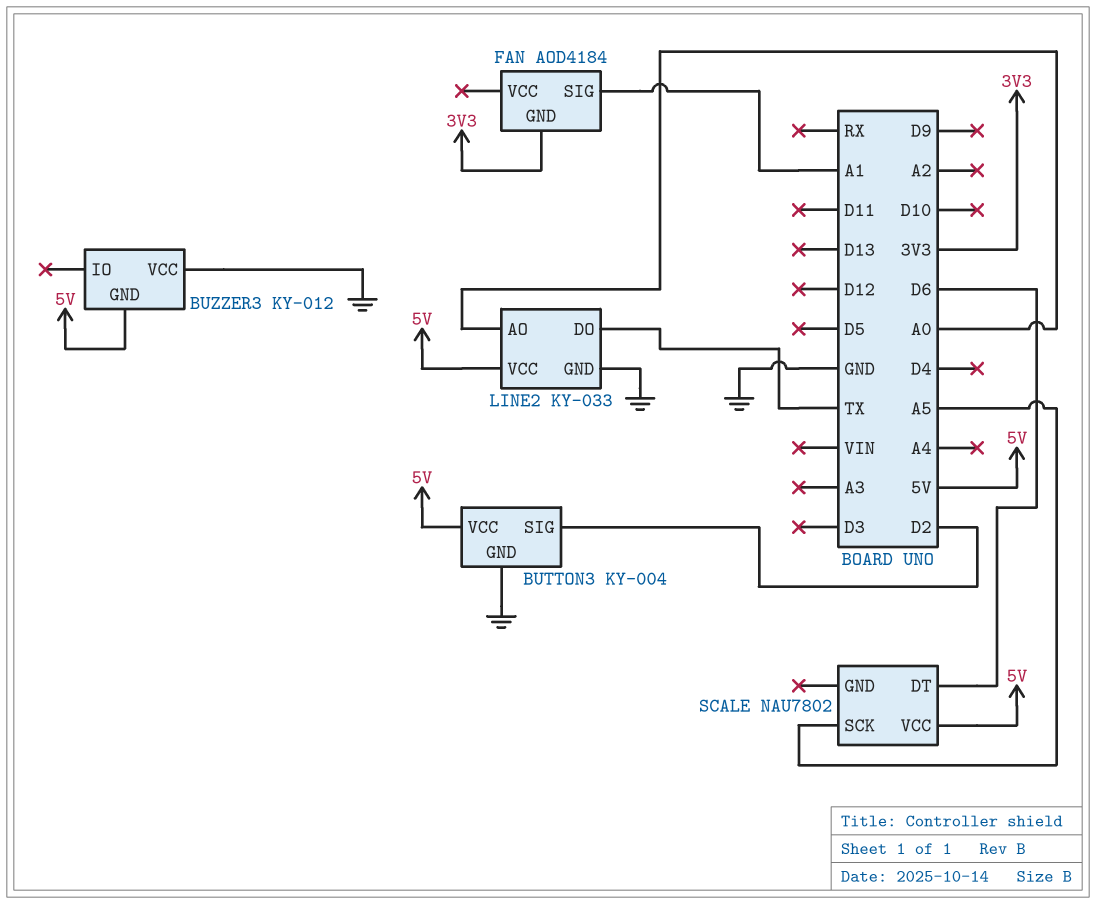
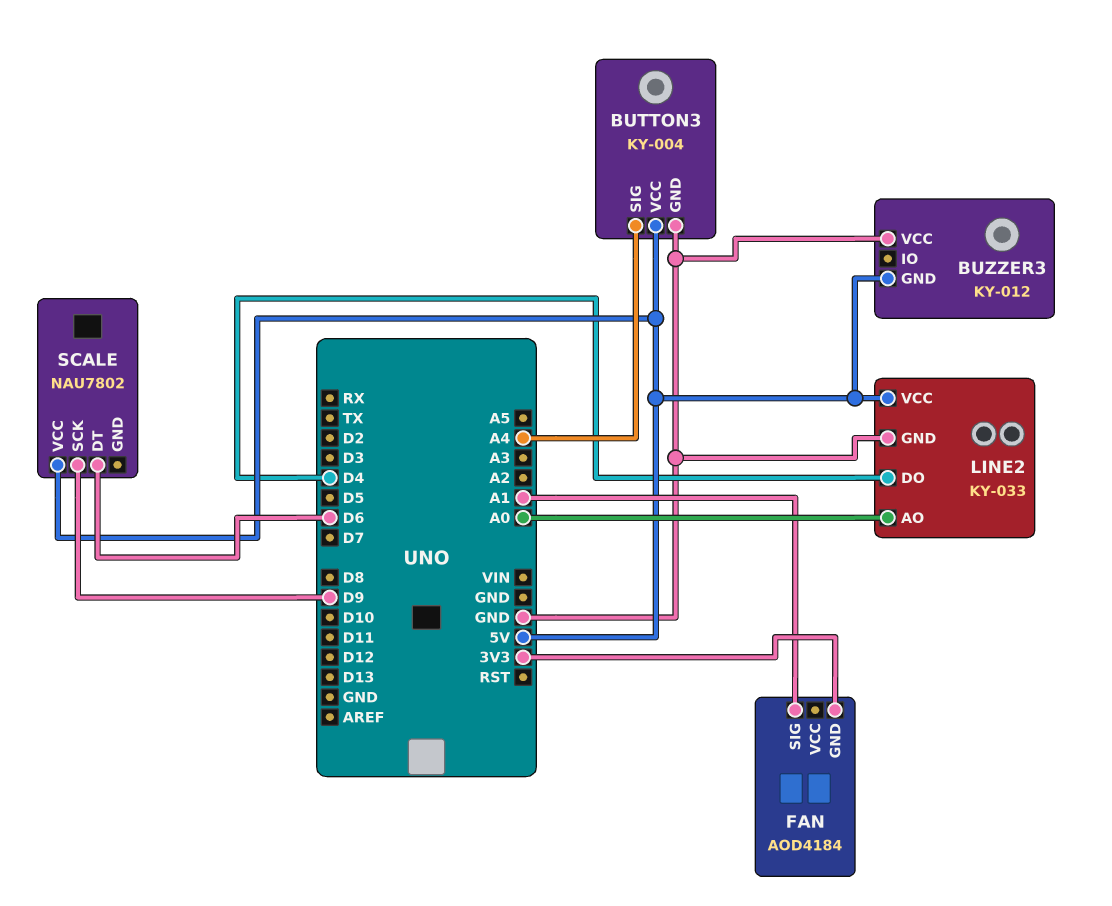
BUTTON3 pin SIG: D2 -> A4
LINE2 pin DO: TX -> D4
SCALE pin SCK: A5 -> D9

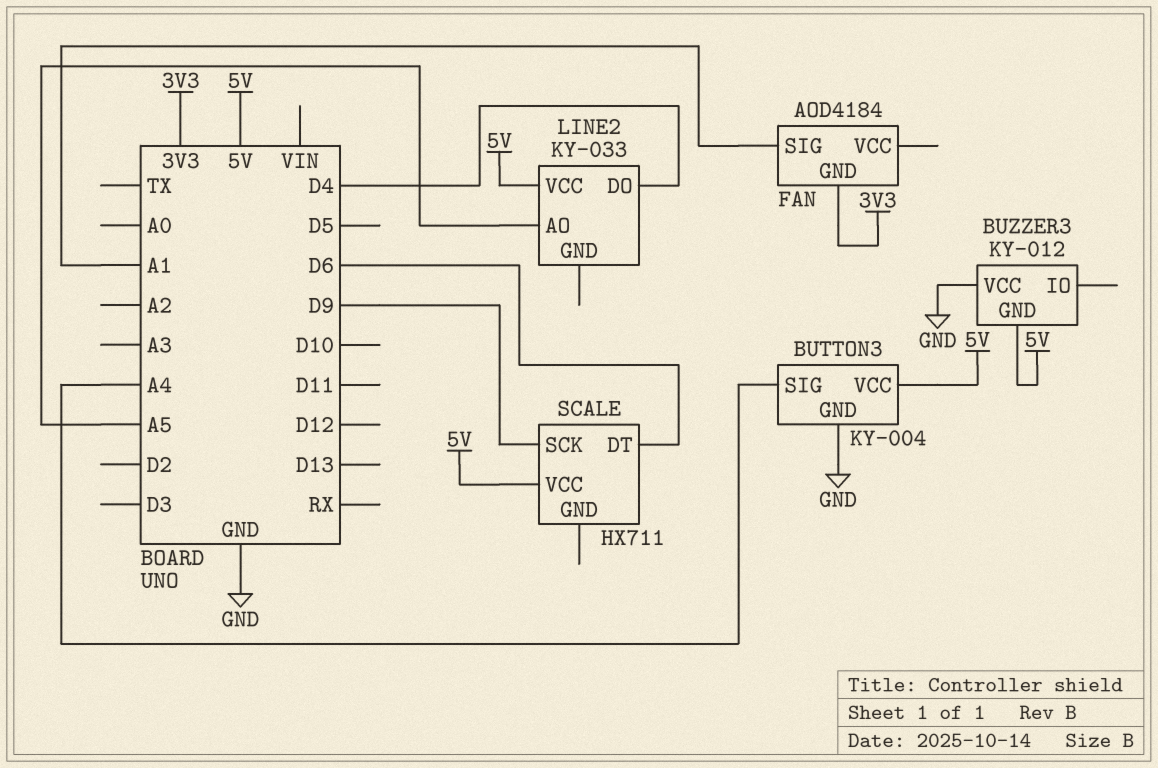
LINE2 pin AO: A0 -> A5
LINE2 pin GND: GND -> none
SCALE: NAU7802 -> HX711

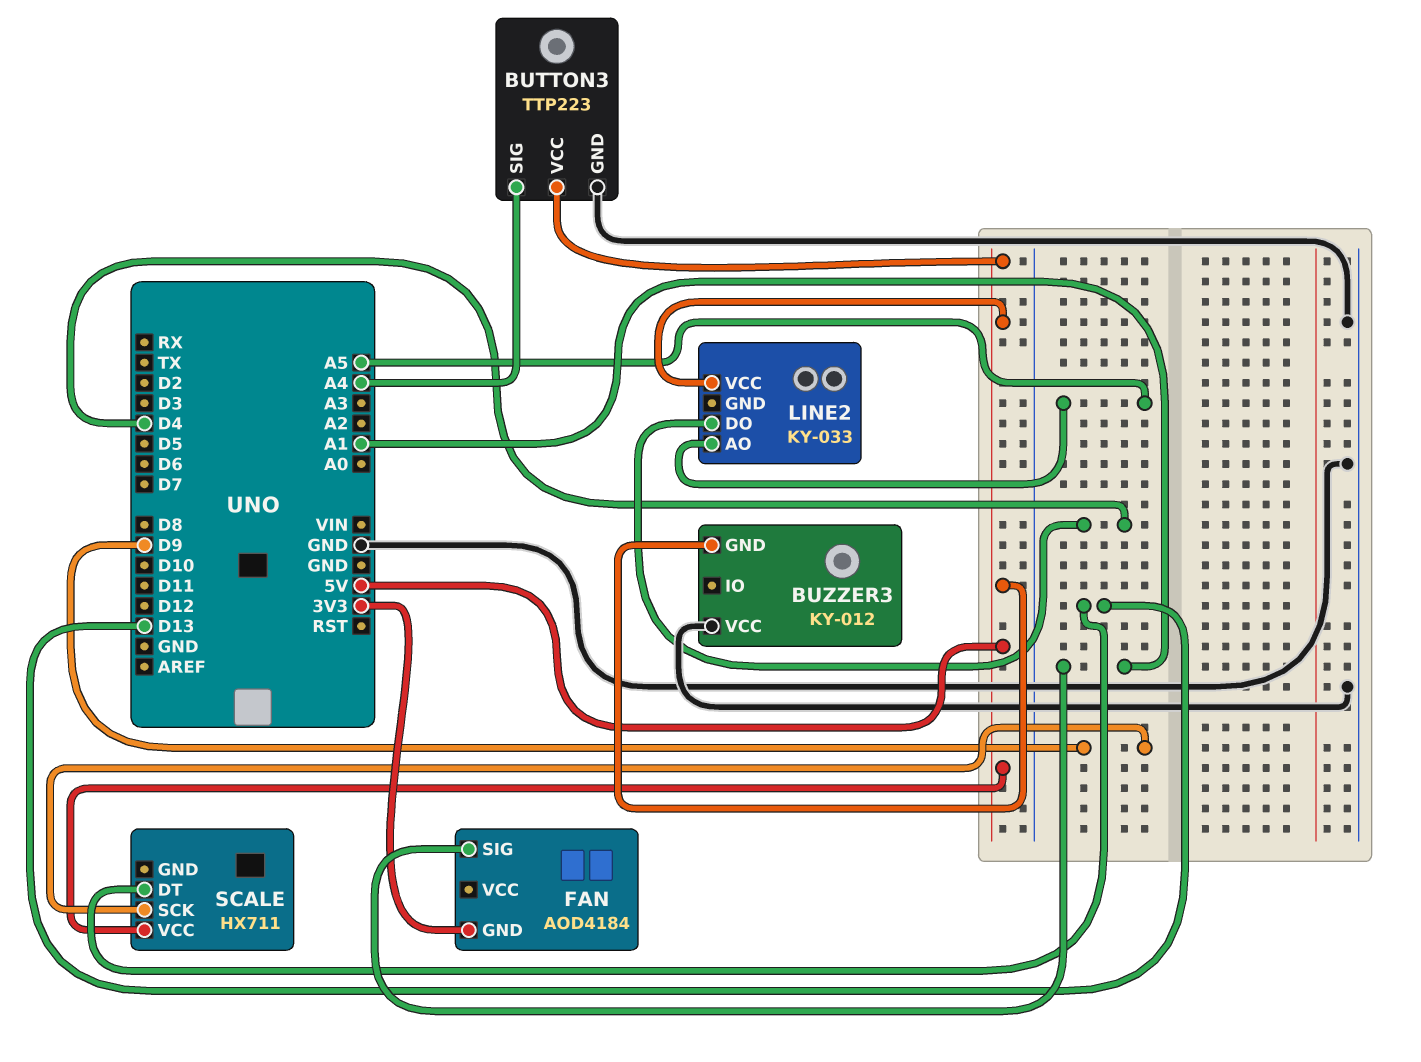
BUTTON3: KY-004 -> TTP223
SCALE pin DT: D6 -> D13

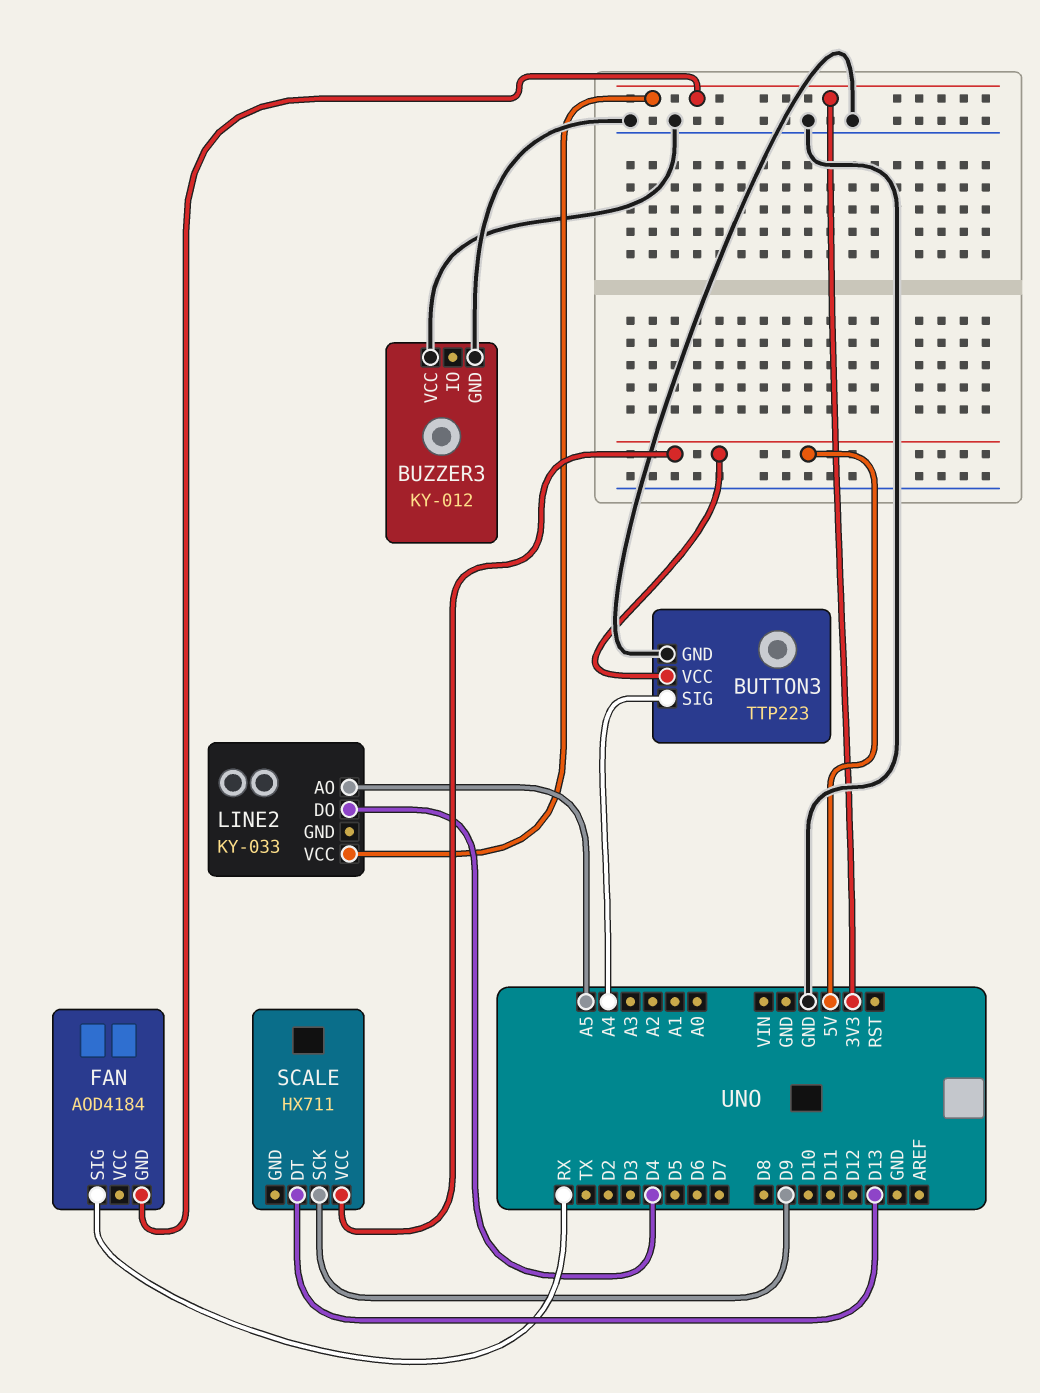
BUZZER3 pin GND: 5V -> GND
FAN pin SIG: A1 -> RX
LINE2 pin VCC: 5V -> 3V3

